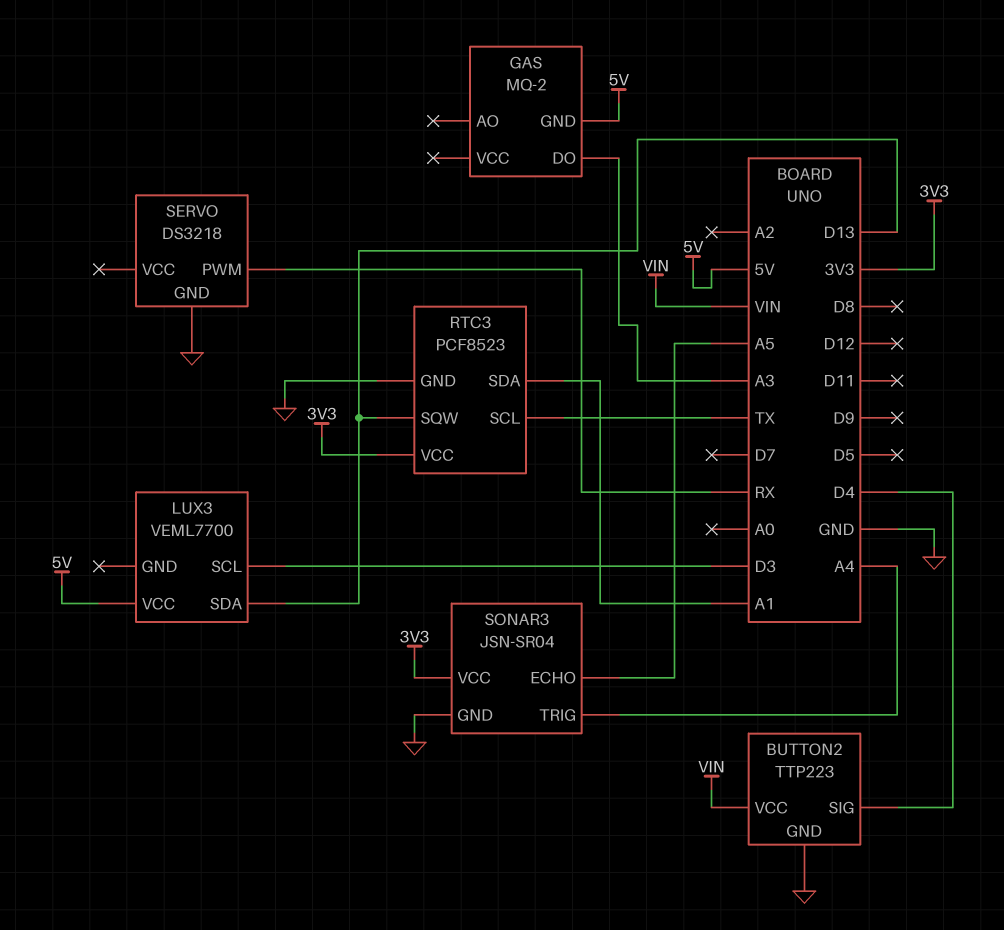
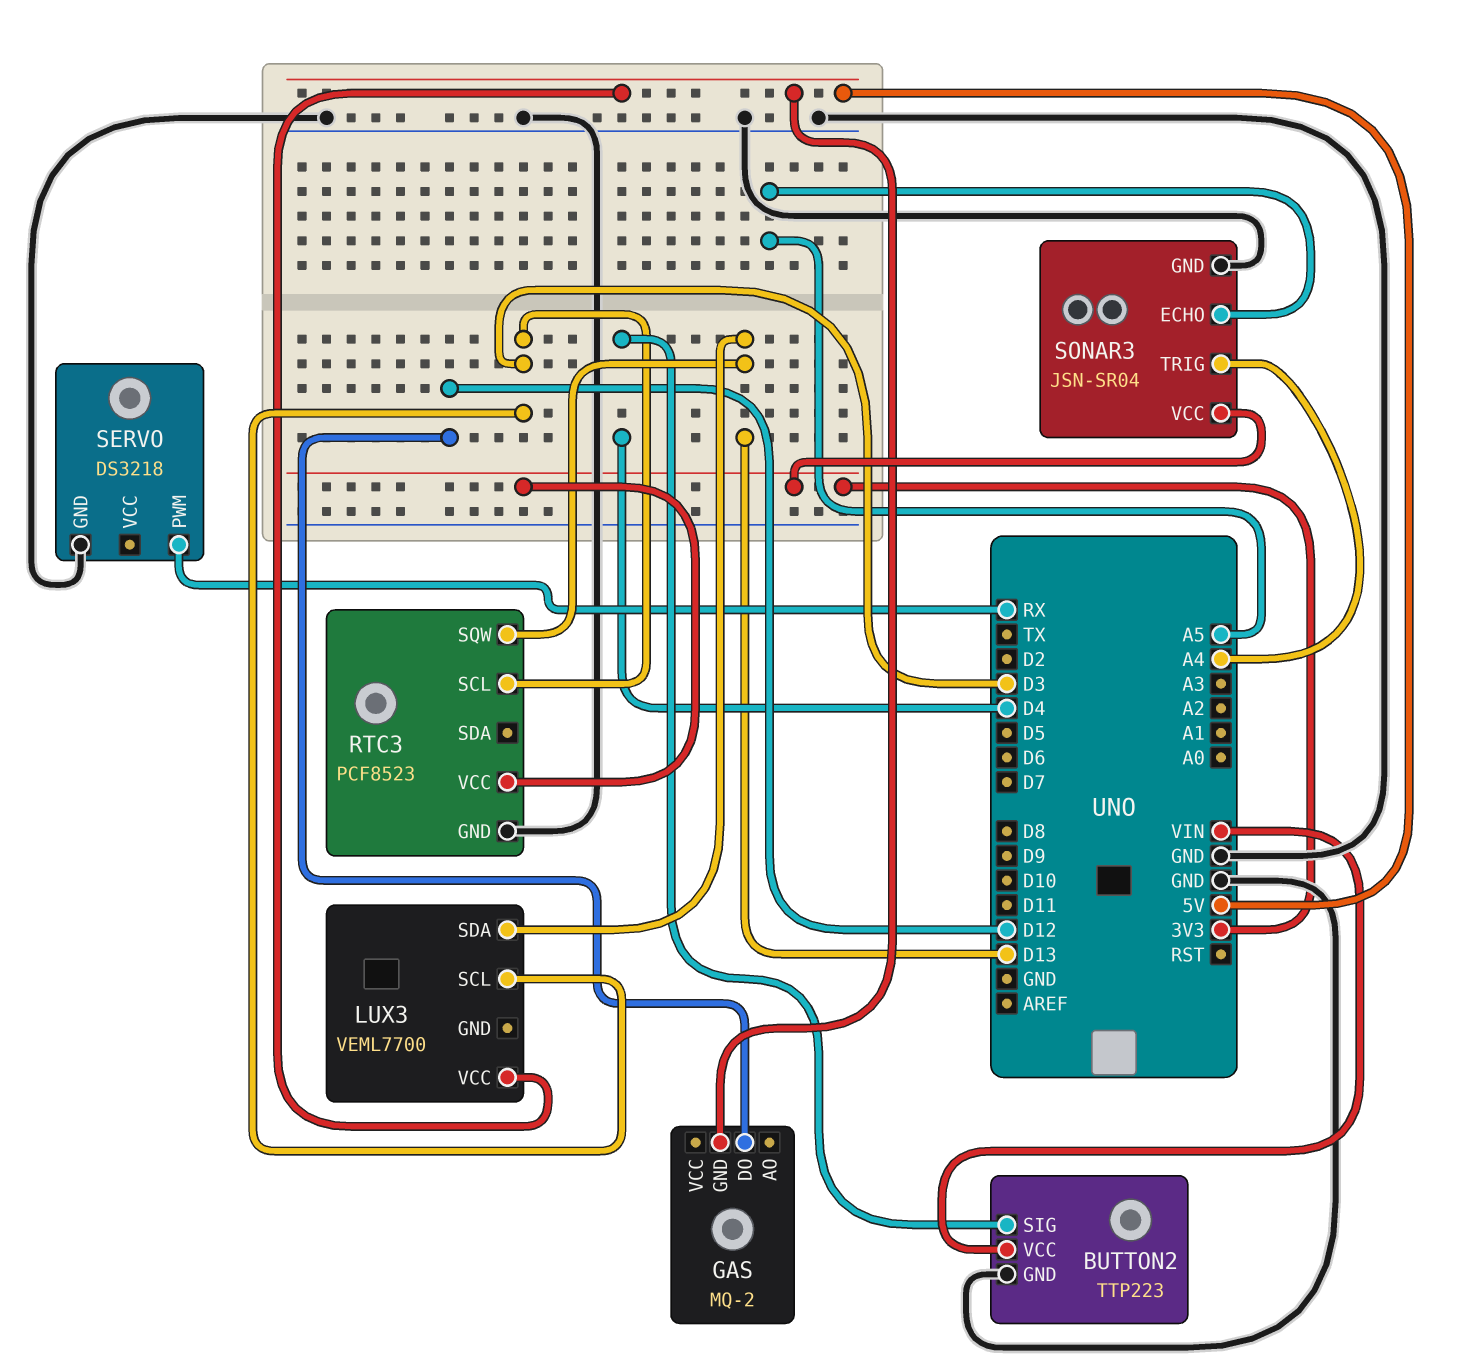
GAS pin DO: A3 -> D12
RTC3 pin SCL: TX -> D3
RTC3 pin SDA: A1 -> none

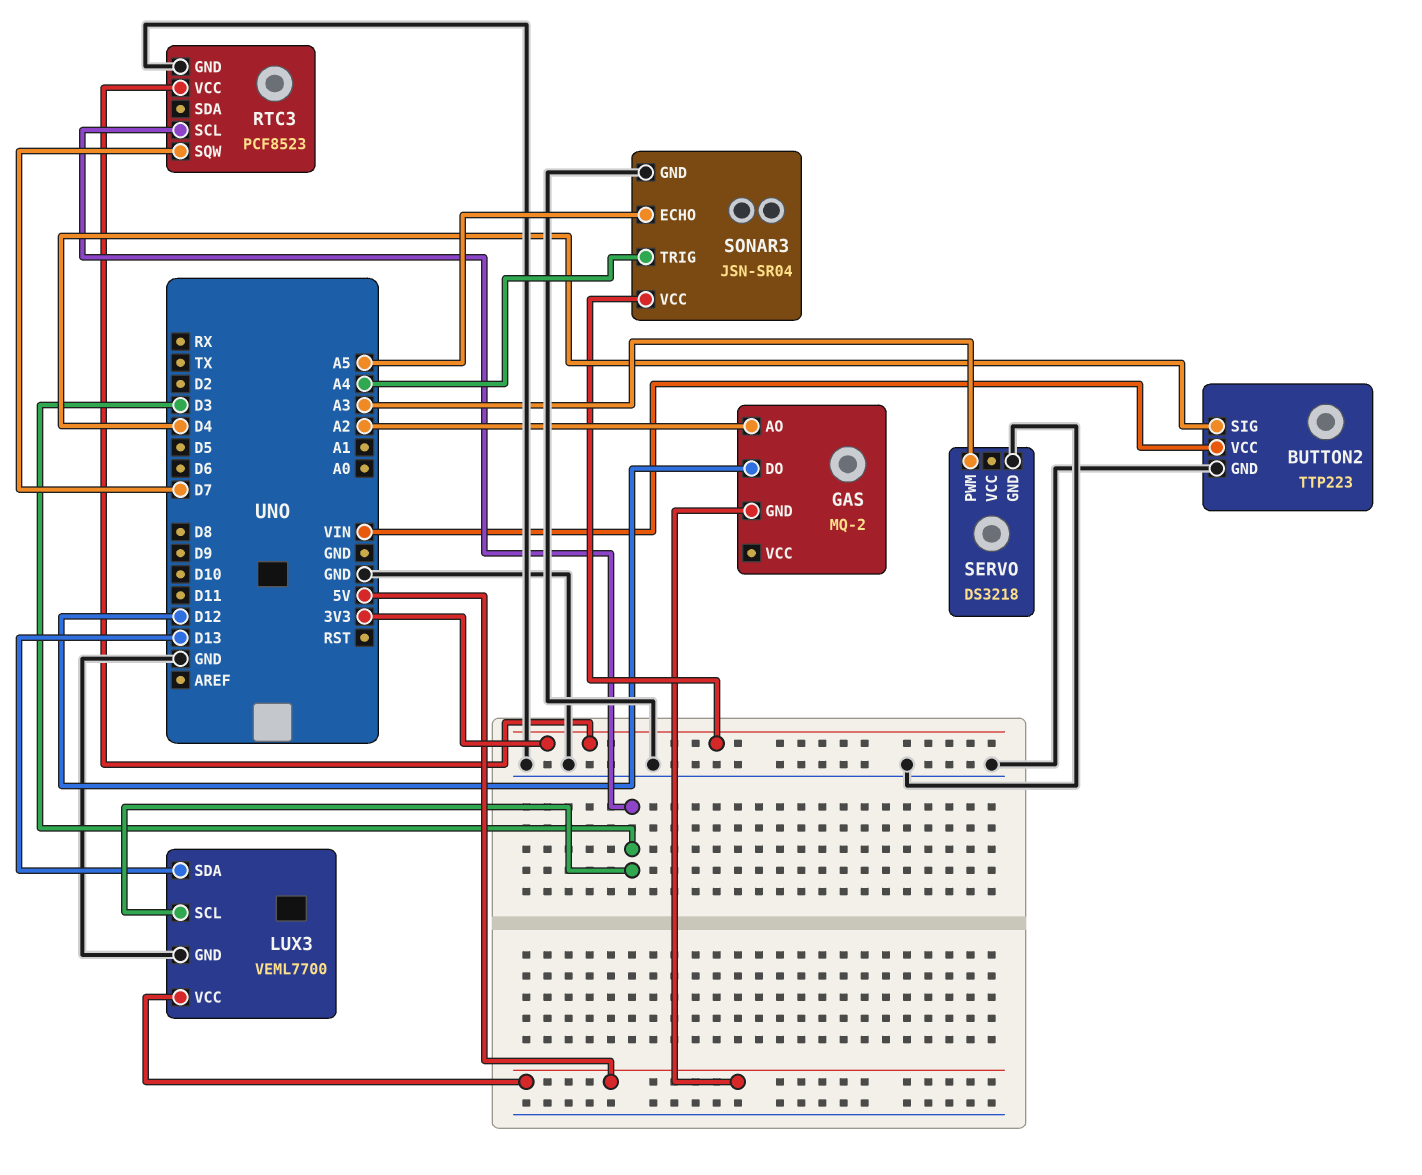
GAS pin AO: none -> A2
LUX3 pin GND: none -> GND
RTC3 pin SQW: D13 -> D7
SERVO pin PWM: RX -> A3

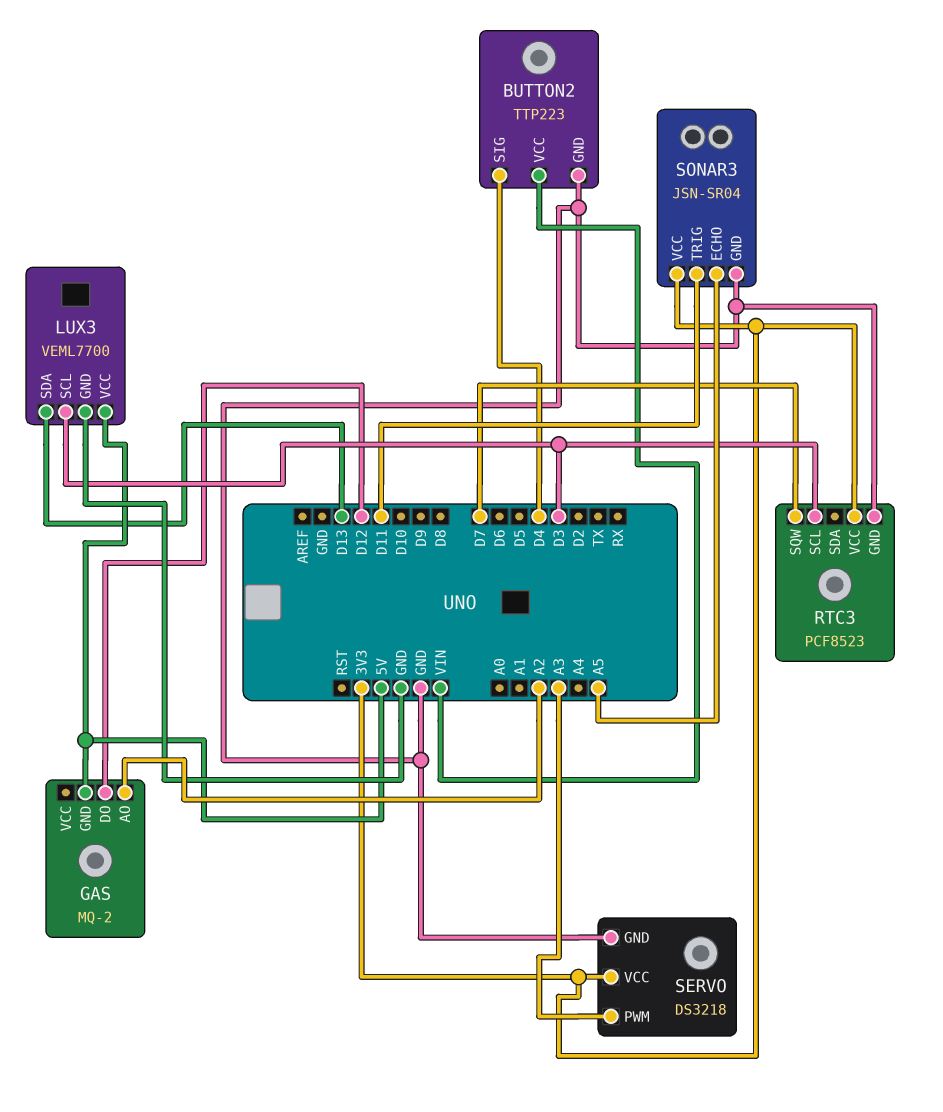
SERVO pin VCC: none -> 3V3
SONAR3 pin TRIG: A4 -> D11

